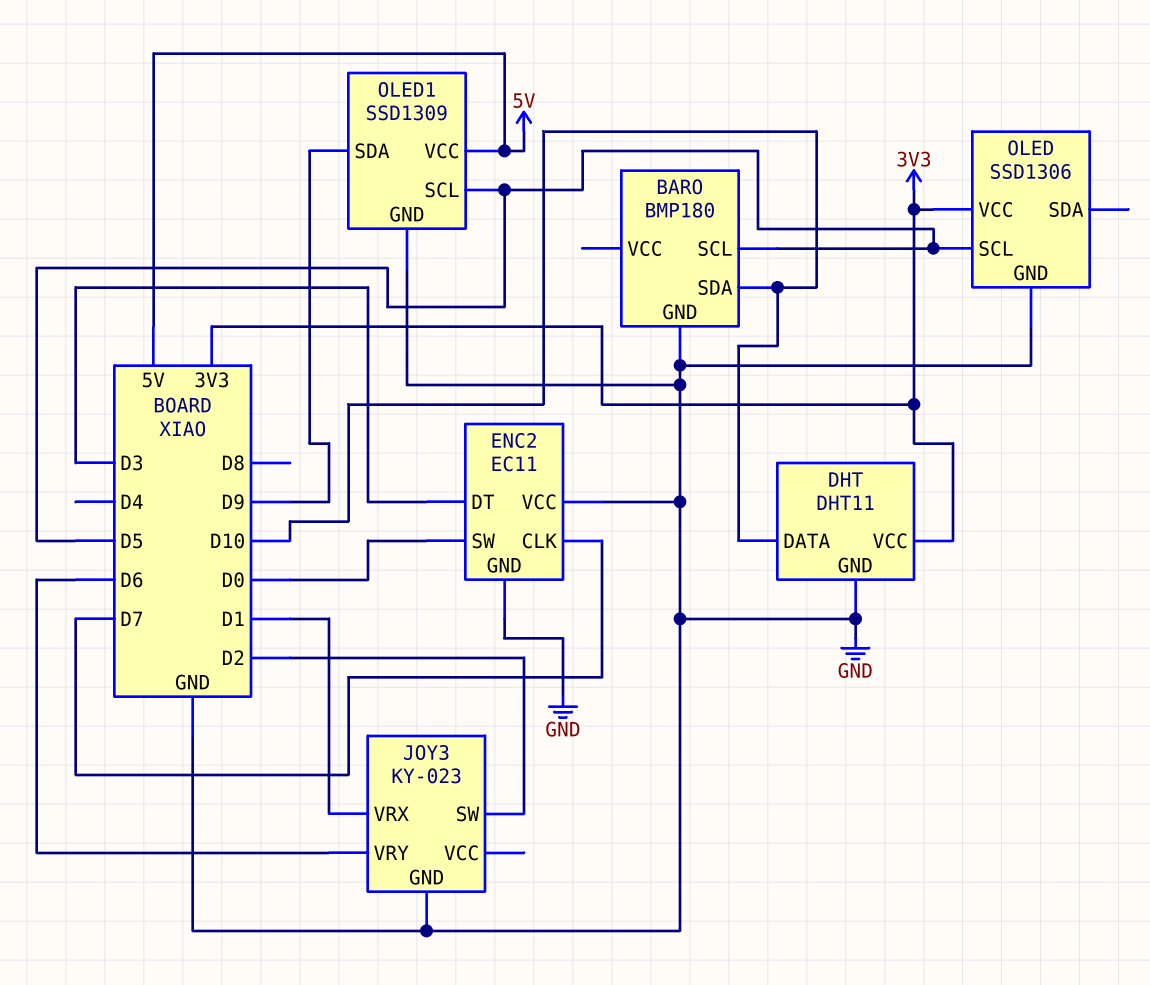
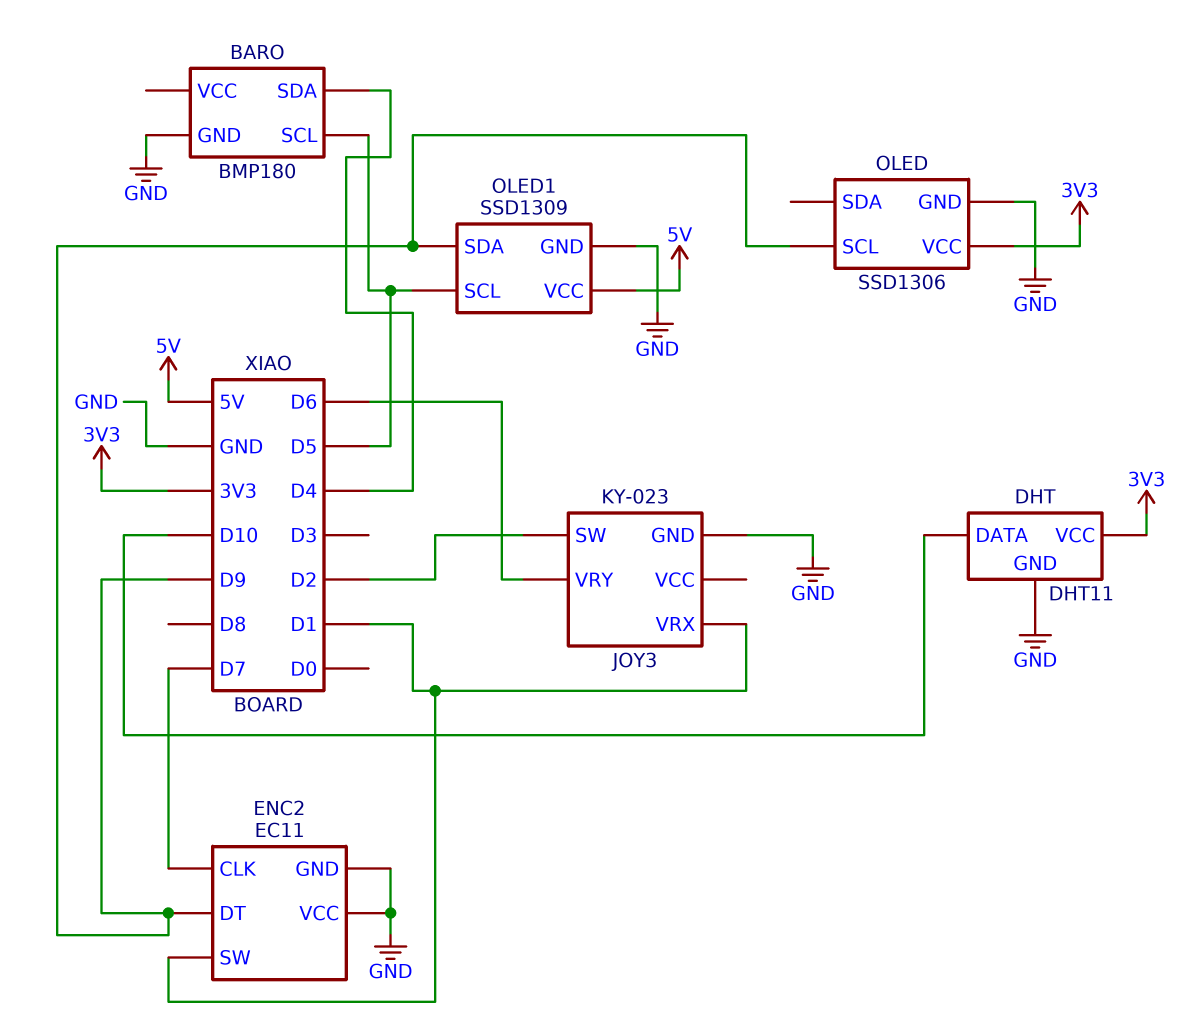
BARO pin SDA: D10 -> D4
ENC2 pin DT: D3 -> D9
ENC2 pin SW: D0 -> D1
OLED pin SCL: D5 -> D9

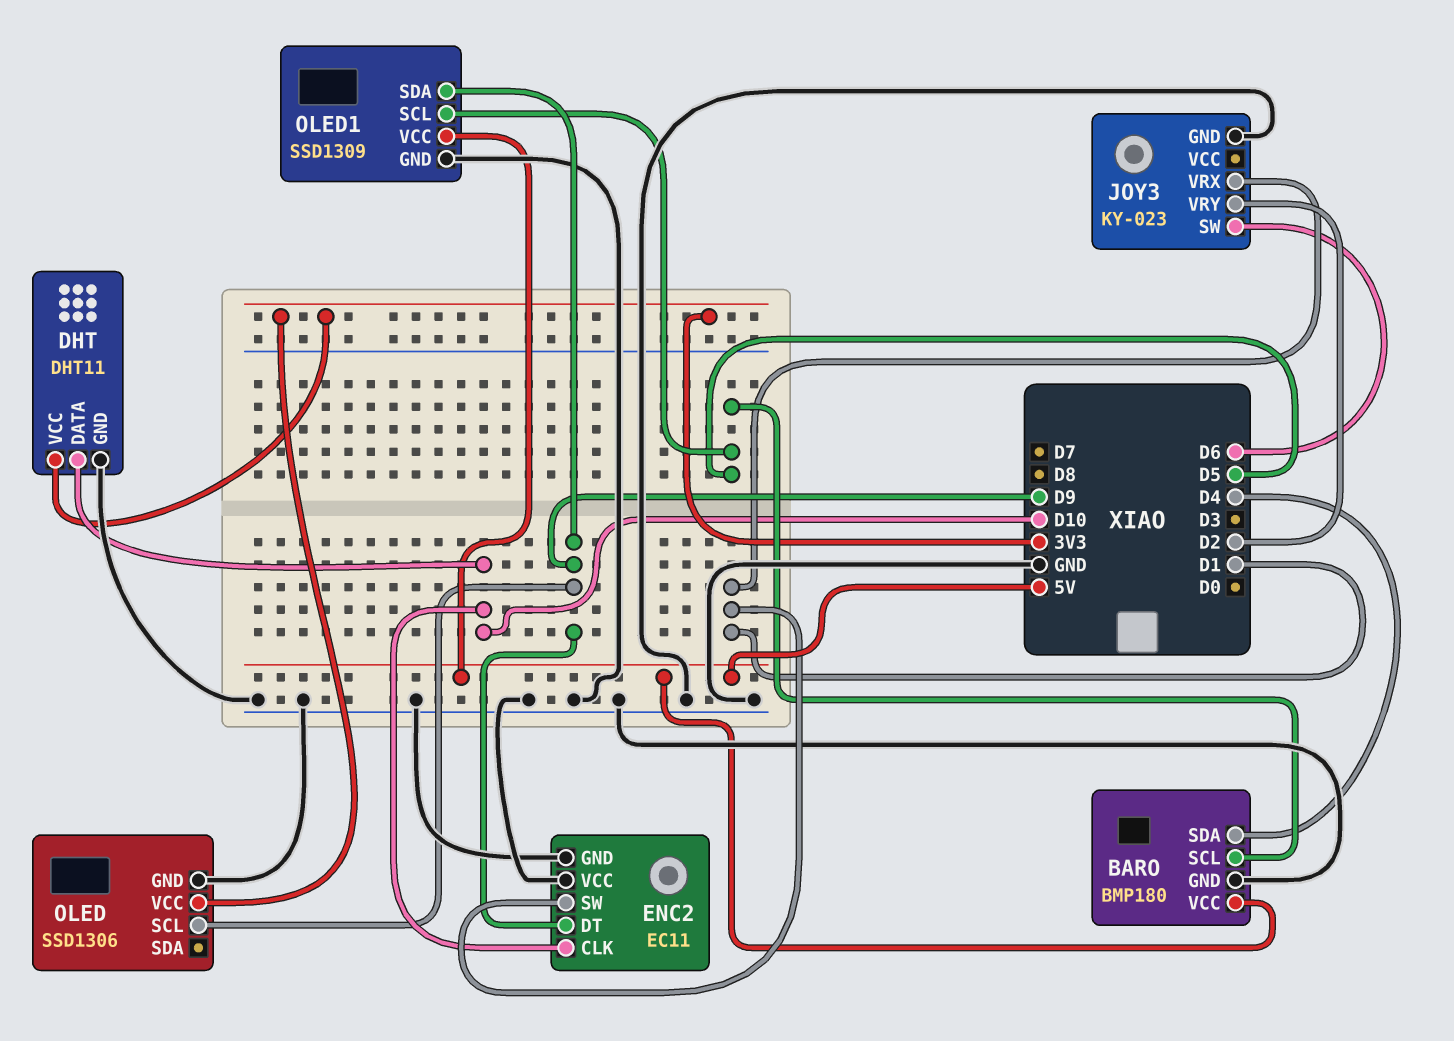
BARO pin VCC: none -> 5V
ENC2 pin CLK: D7 -> D10
JOY3 pin SW: D2 -> D6
JOY3 pin VRY: D6 -> D2

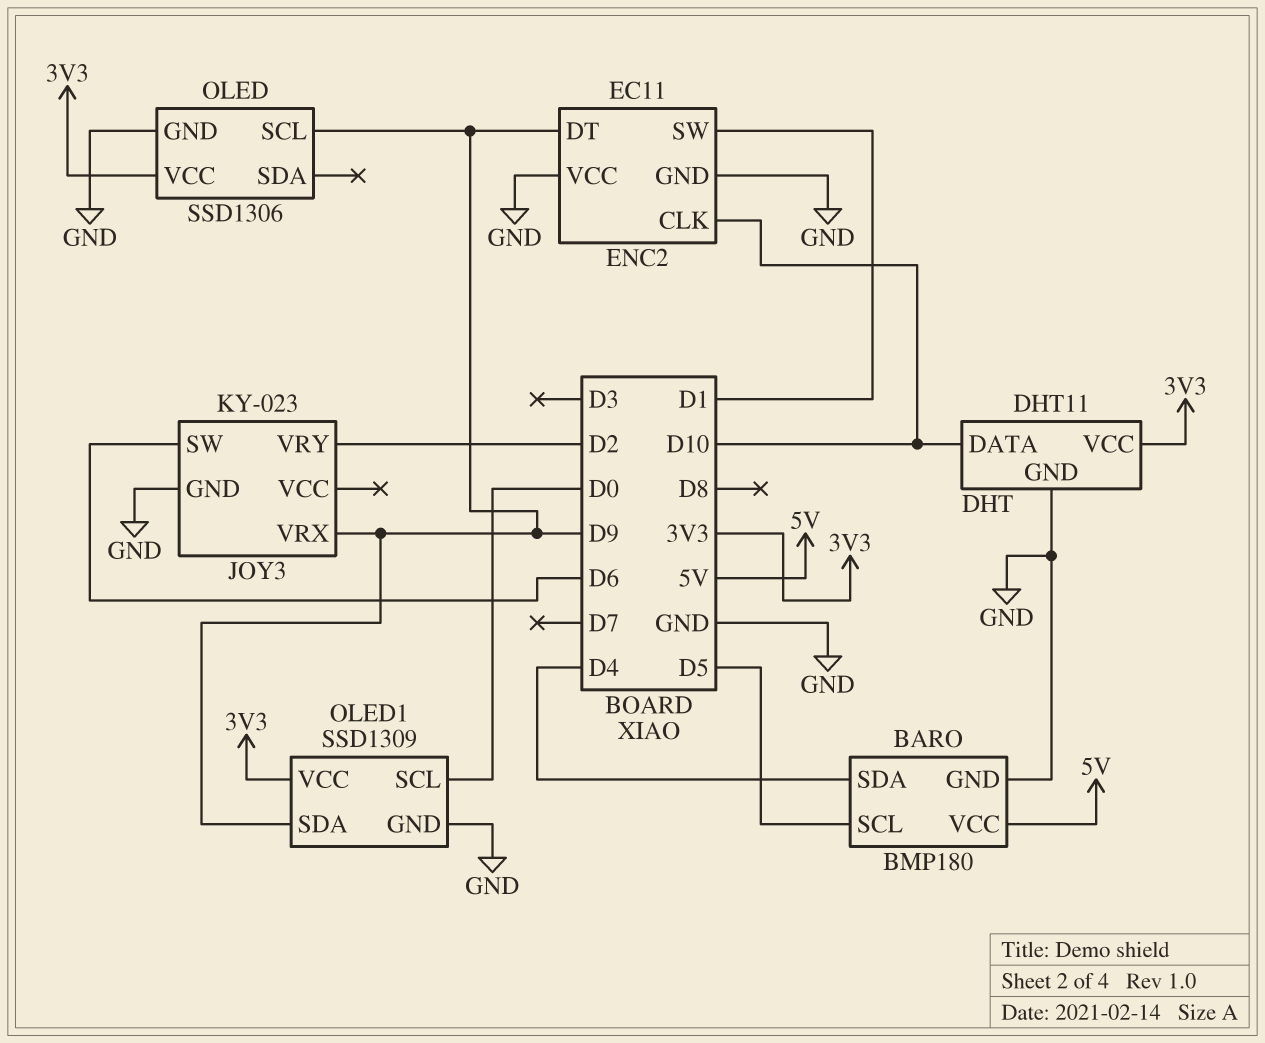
JOY3 pin VRX: D1 -> D9
OLED1 pin SCL: D5 -> D0
OLED1 pin VCC: 5V -> 3V3

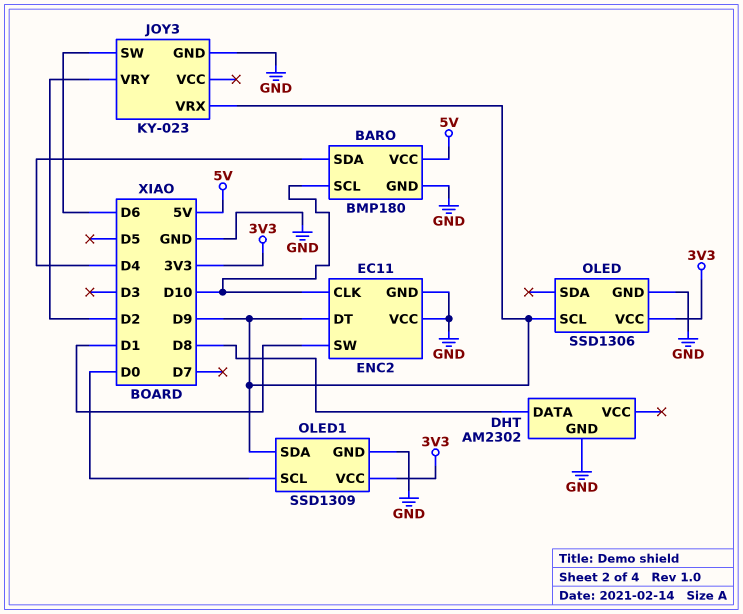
BARO pin SCL: D5 -> D10
DHT: DHT11 -> AM2302
DHT pin DATA: D10 -> D8
DHT pin VCC: 3V3 -> none

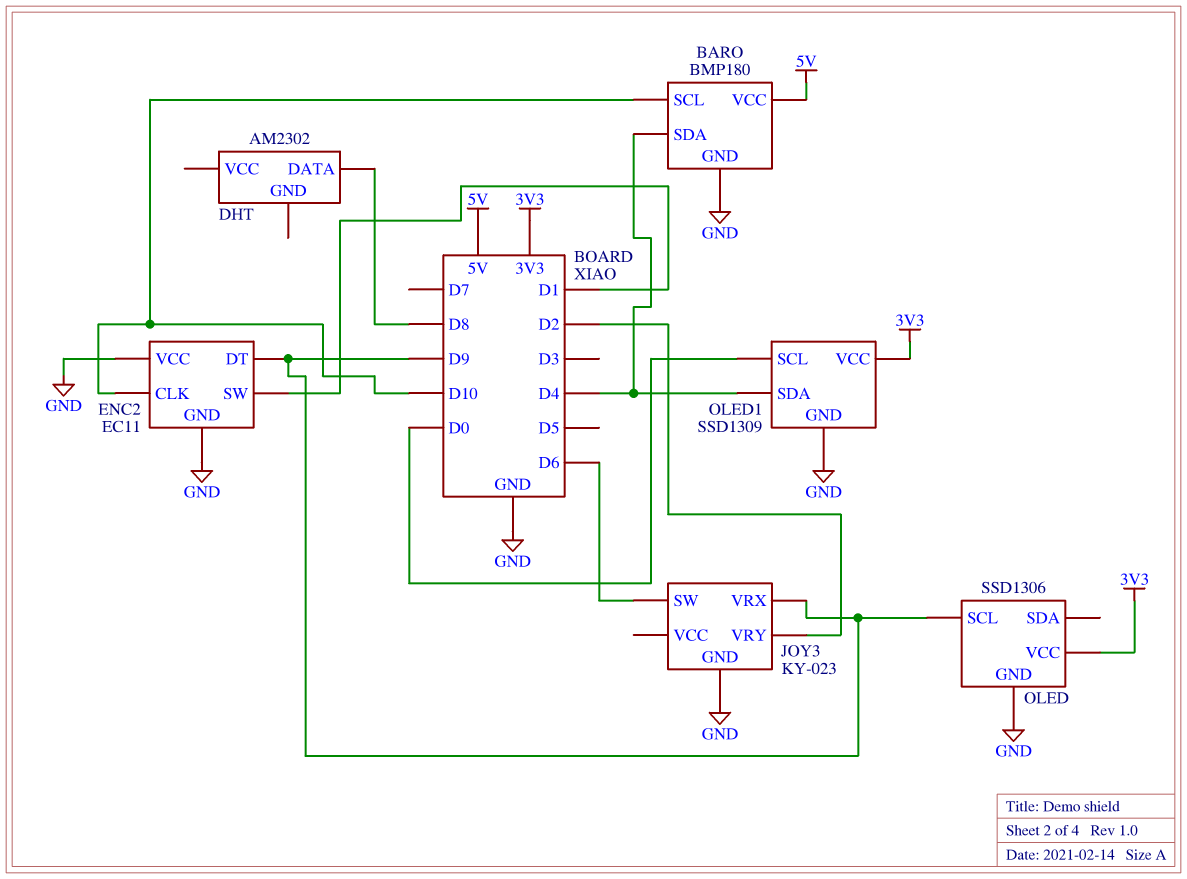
DHT pin GND: GND -> none
OLED1 pin SDA: D9 -> D4

